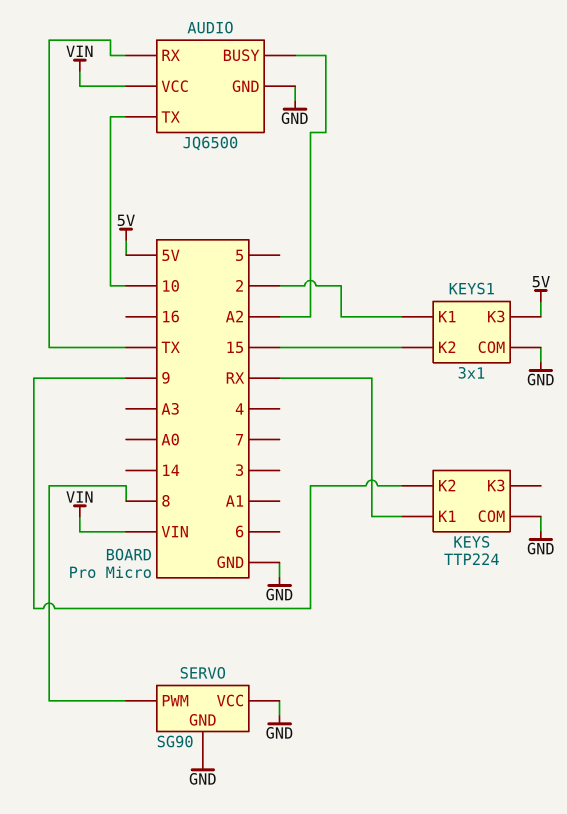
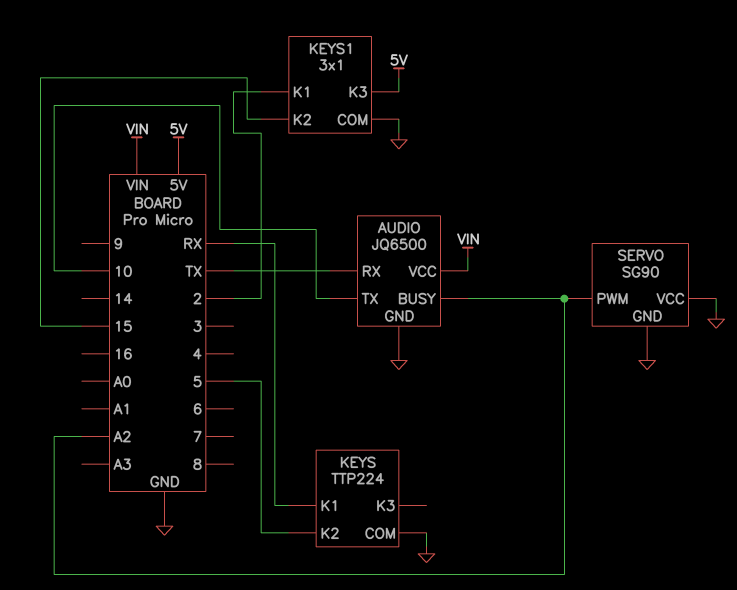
KEYS pin K2: 9 -> 5
SERVO pin PWM: 8 -> A2

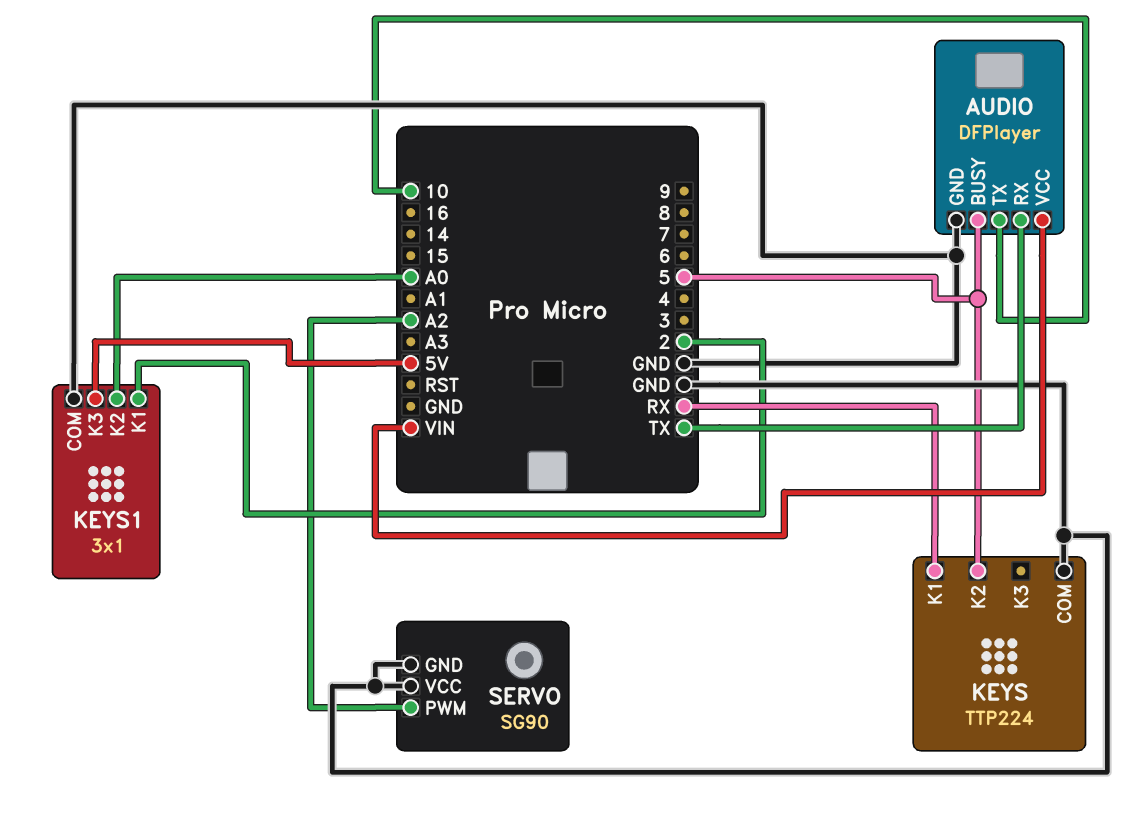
AUDIO: JQ6500 -> DFPlayer
AUDIO pin BUSY: A2 -> 5
KEYS1 pin K2: 15 -> A0

